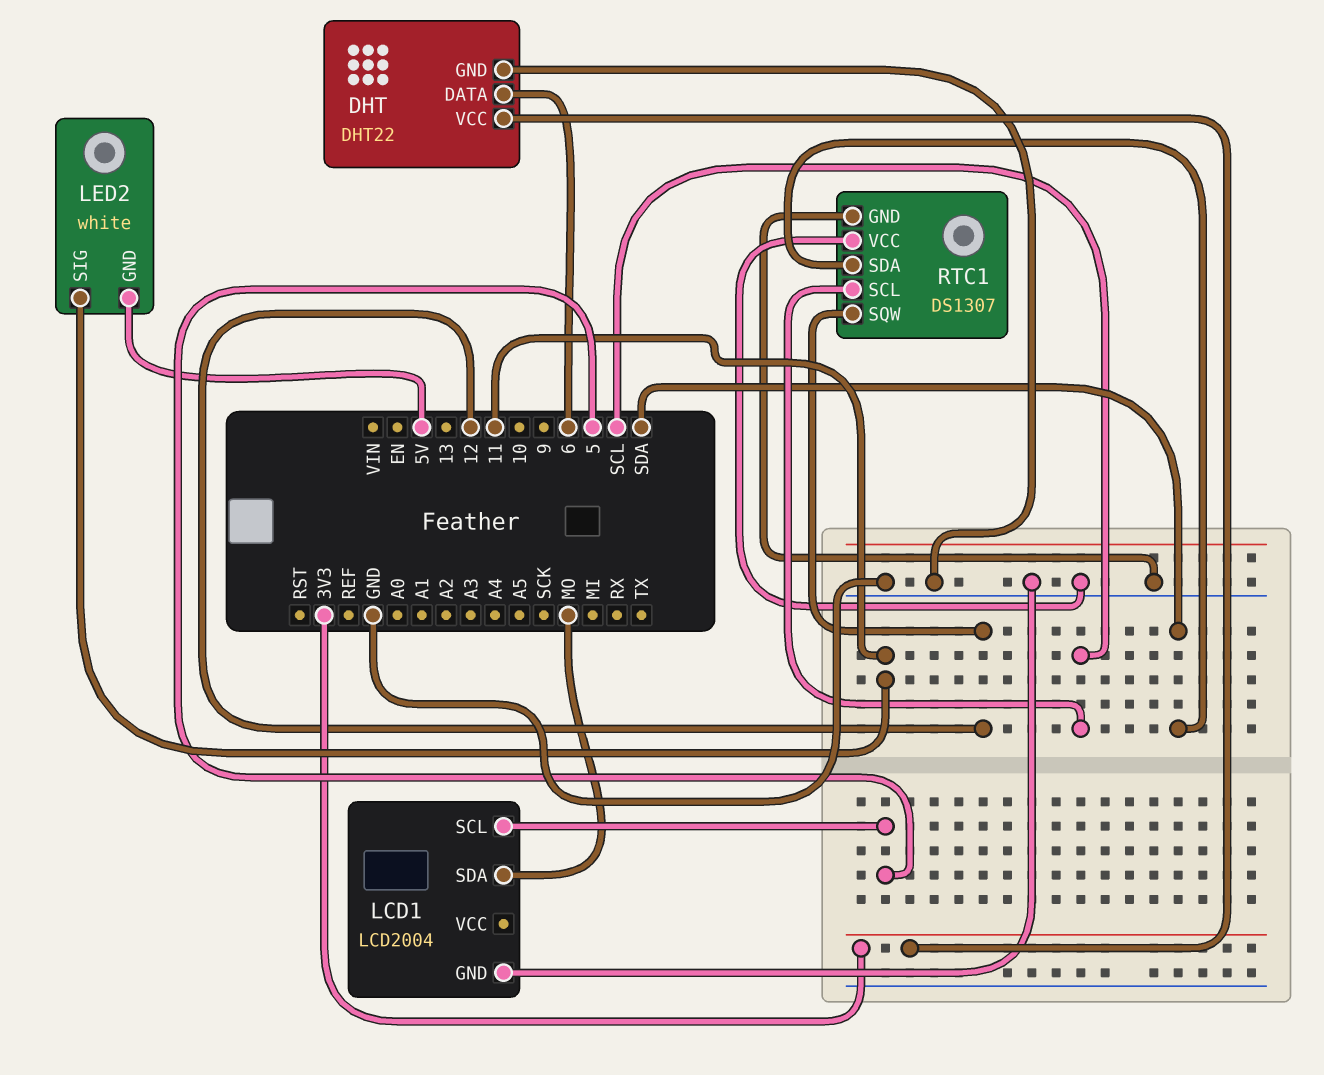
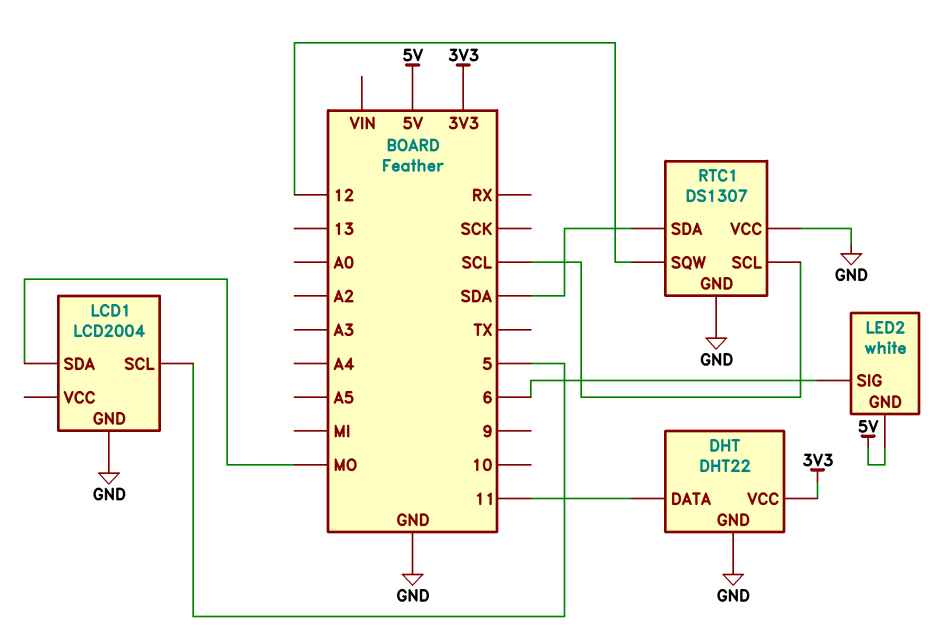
DHT pin DATA: 6 -> 11
LED2 pin SIG: 11 -> 6

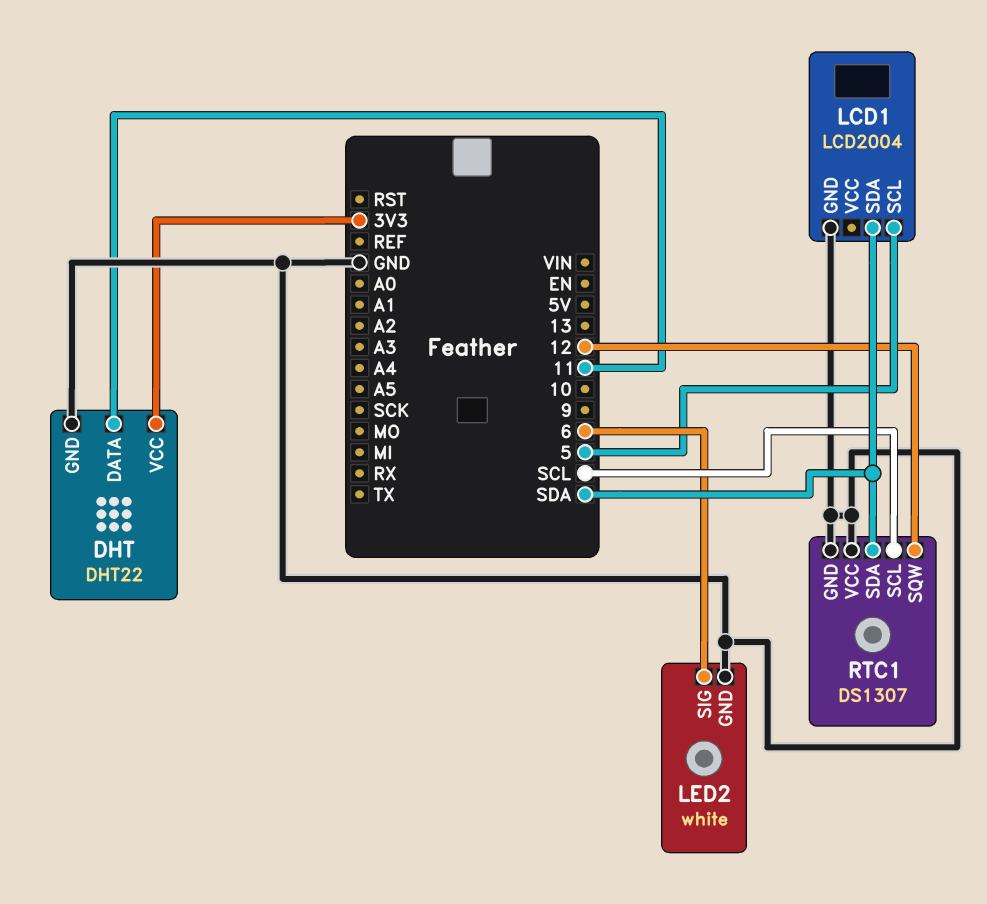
LCD1 pin SDA: MO -> SDA
LED2 pin GND: 5V -> GND

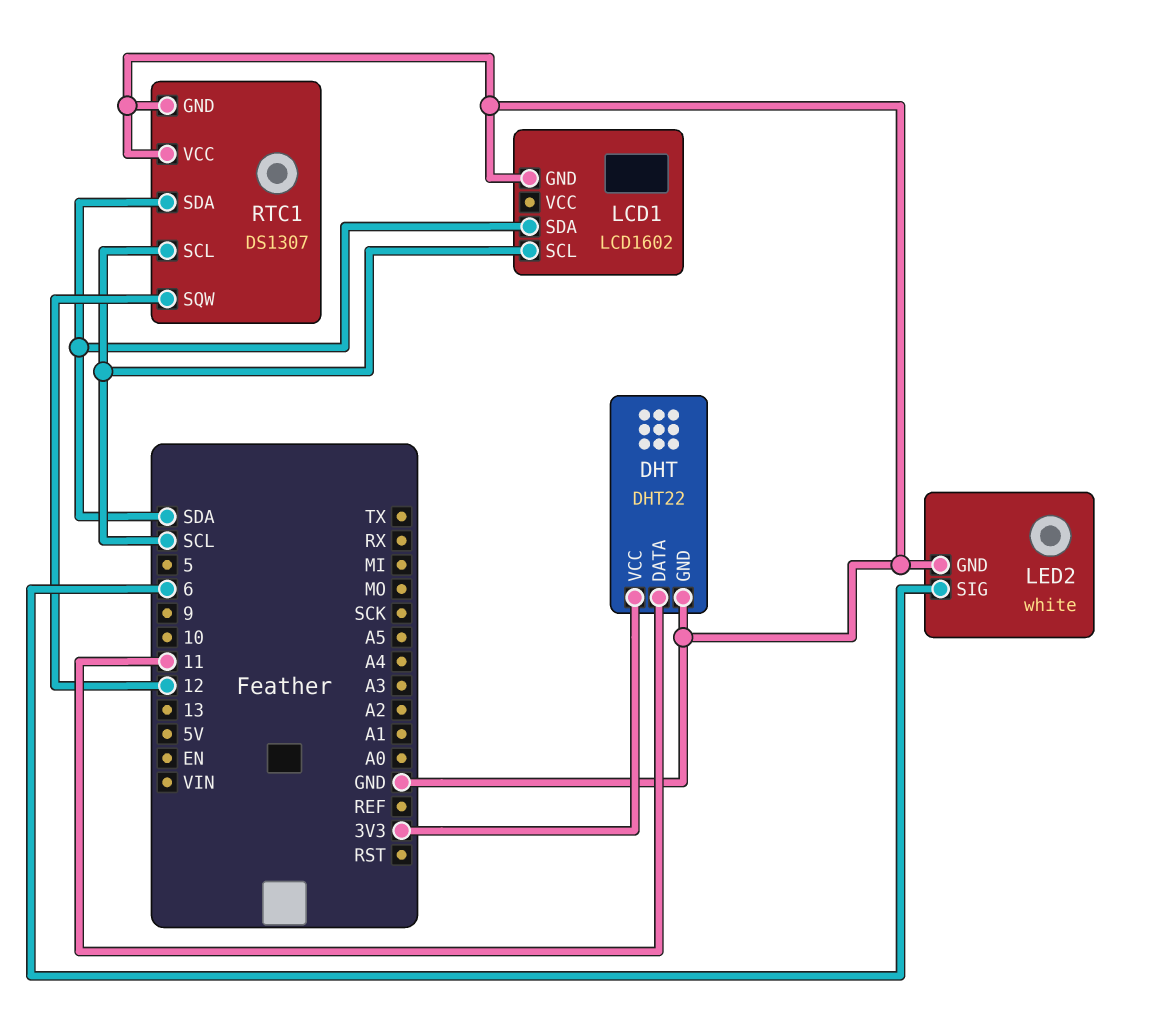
LCD1: LCD2004 -> LCD1602
LCD1 pin SCL: 5 -> SCL

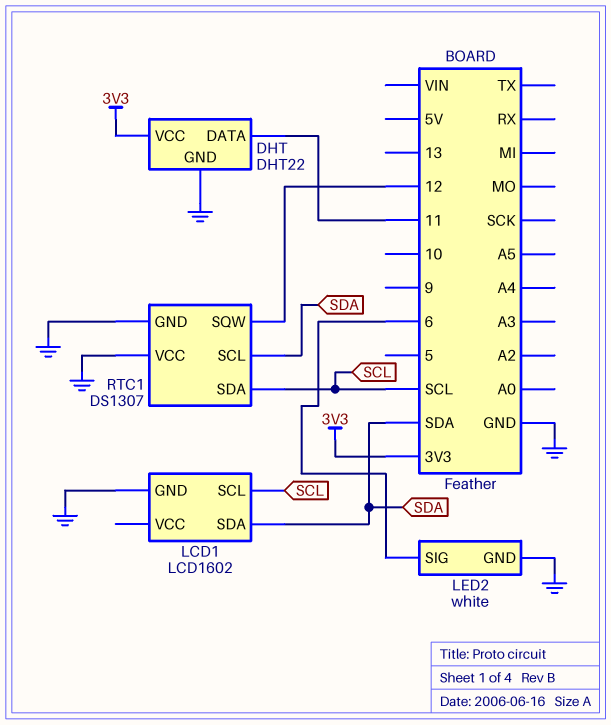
RTC1 pin SCL: SCL -> SDA
RTC1 pin SDA: SDA -> SCL

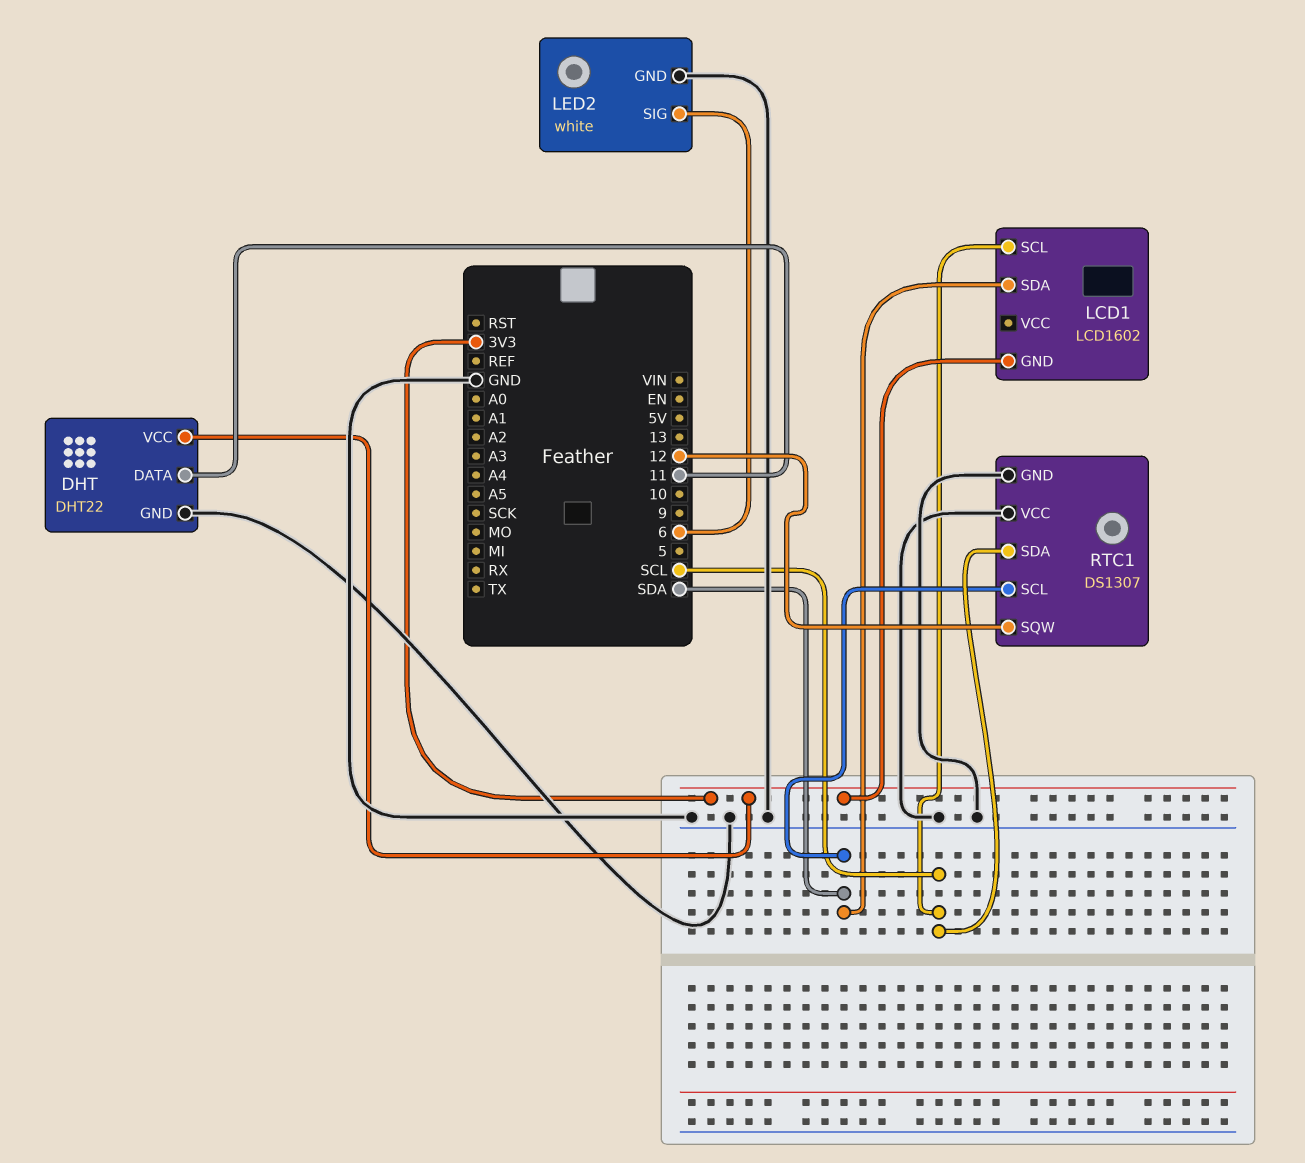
LCD1 pin GND: GND -> 3V3

